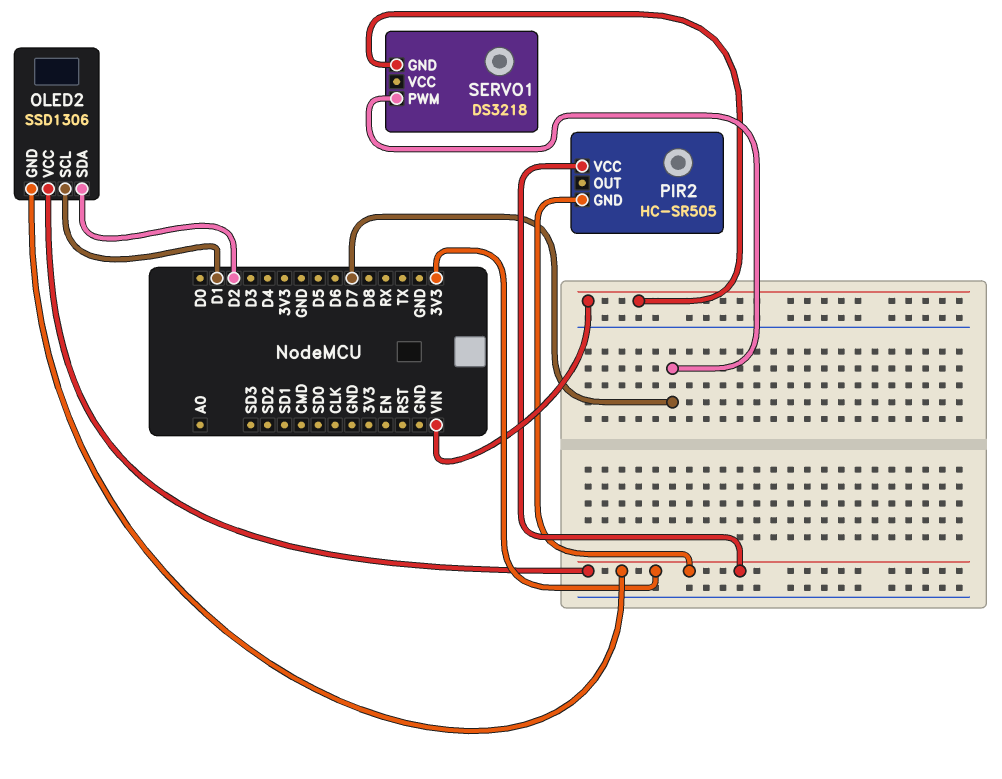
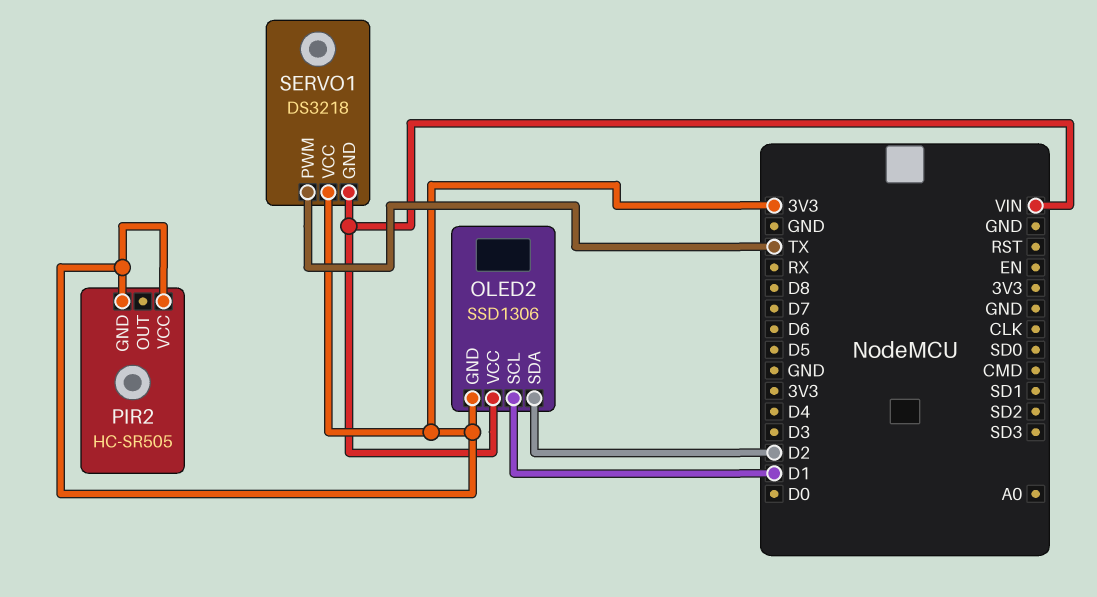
OLED2 pin VCC: 3V3 -> VIN
SERVO1 pin PWM: D7 -> TX
SERVO1 pin VCC: none -> 3V3

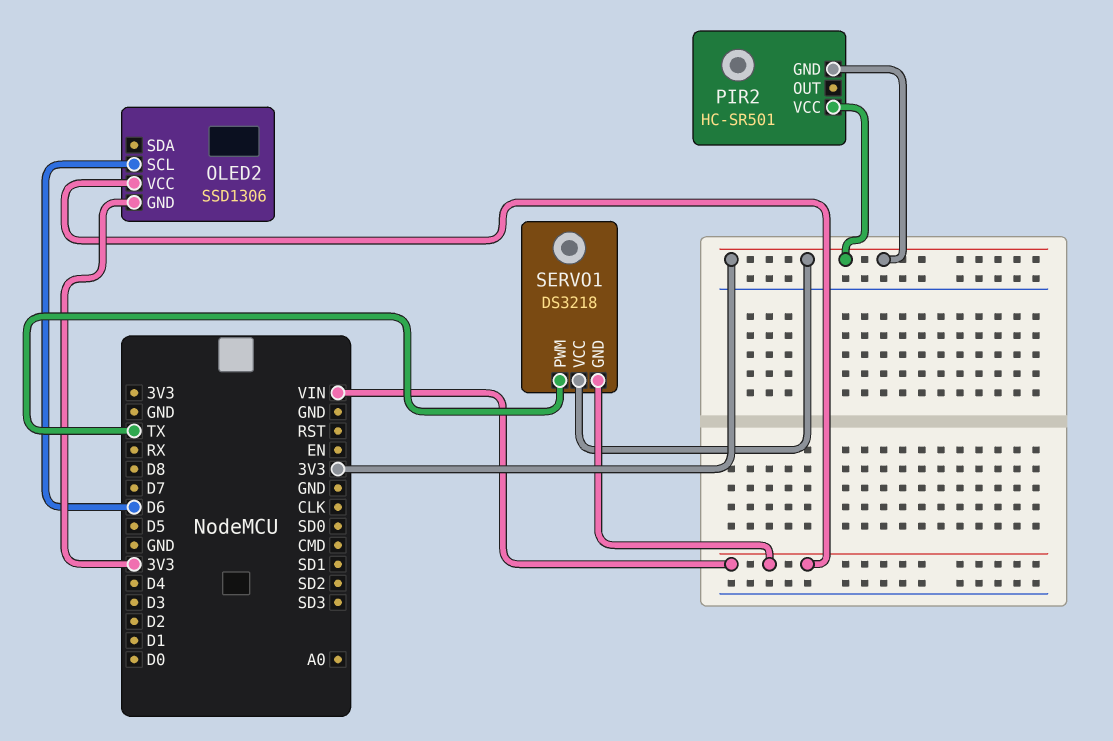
OLED2 pin SCL: D1 -> D6
OLED2 pin SDA: D2 -> none
PIR2: HC-SR505 -> HC-SR501

